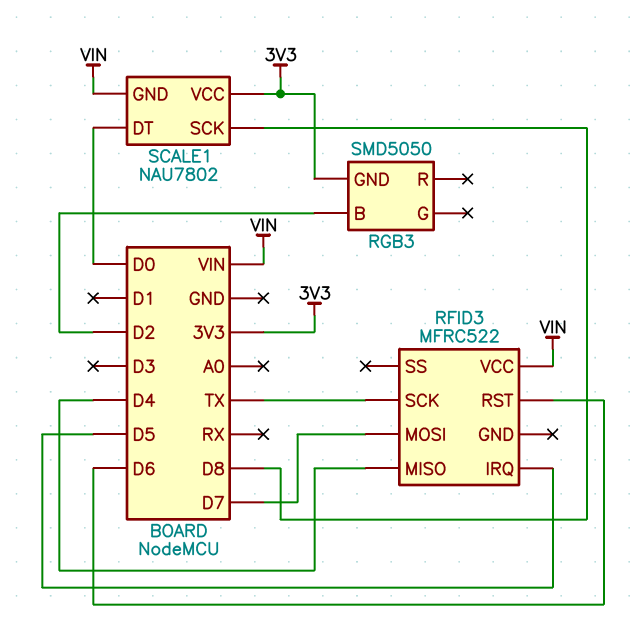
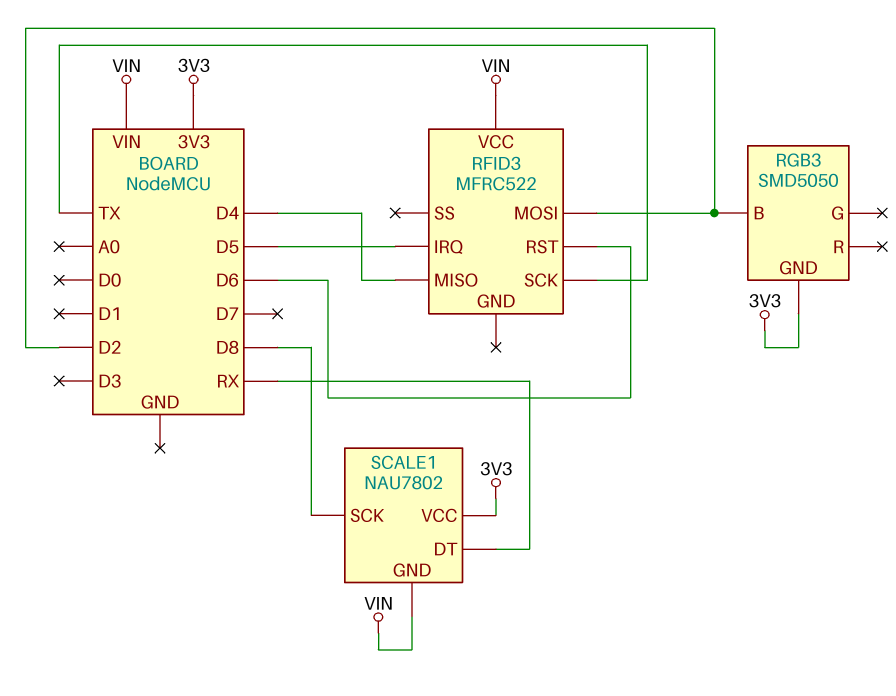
RFID3 pin MOSI: D7 -> D2
SCALE1 pin DT: D0 -> RX

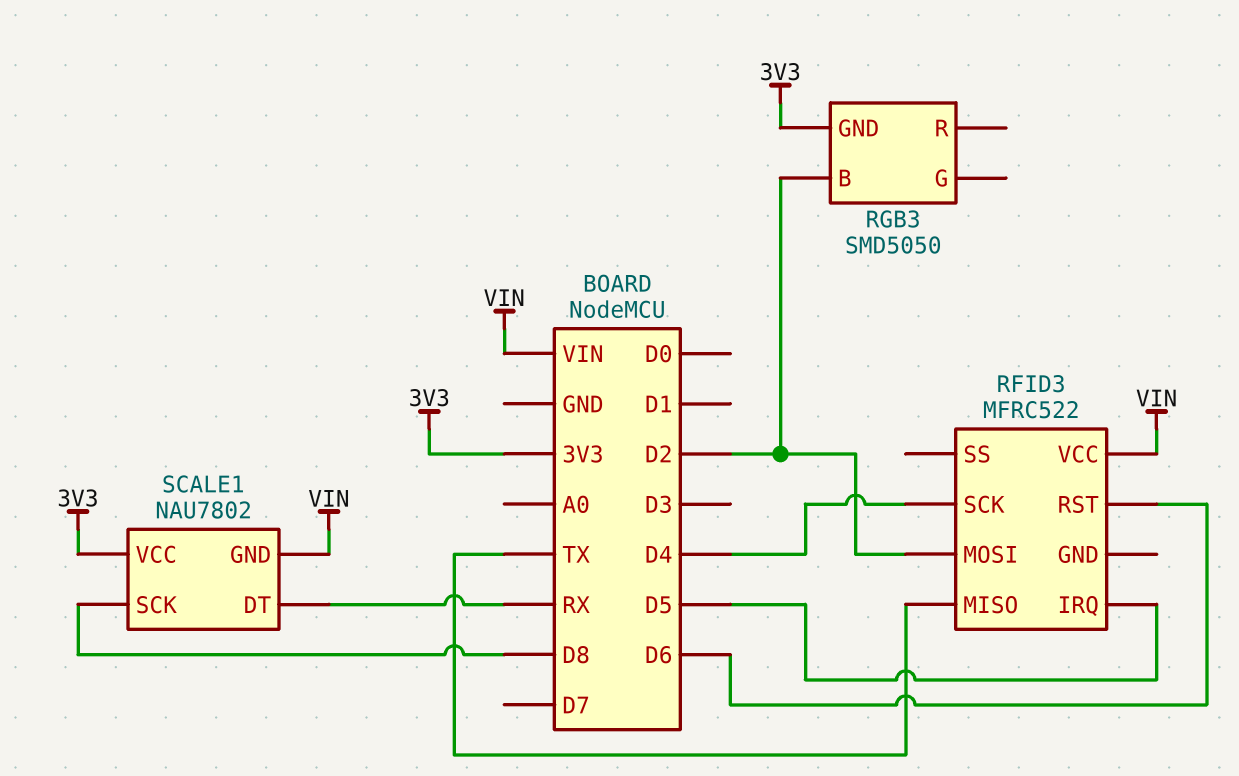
RFID3 pin MISO: D4 -> TX
RFID3 pin SCK: TX -> D4

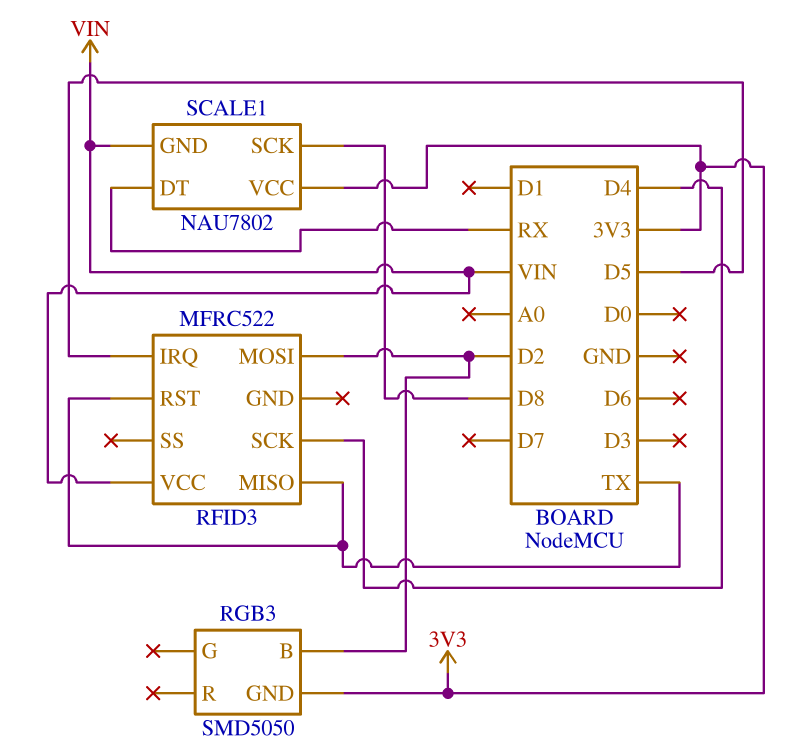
RFID3 pin RST: D6 -> TX

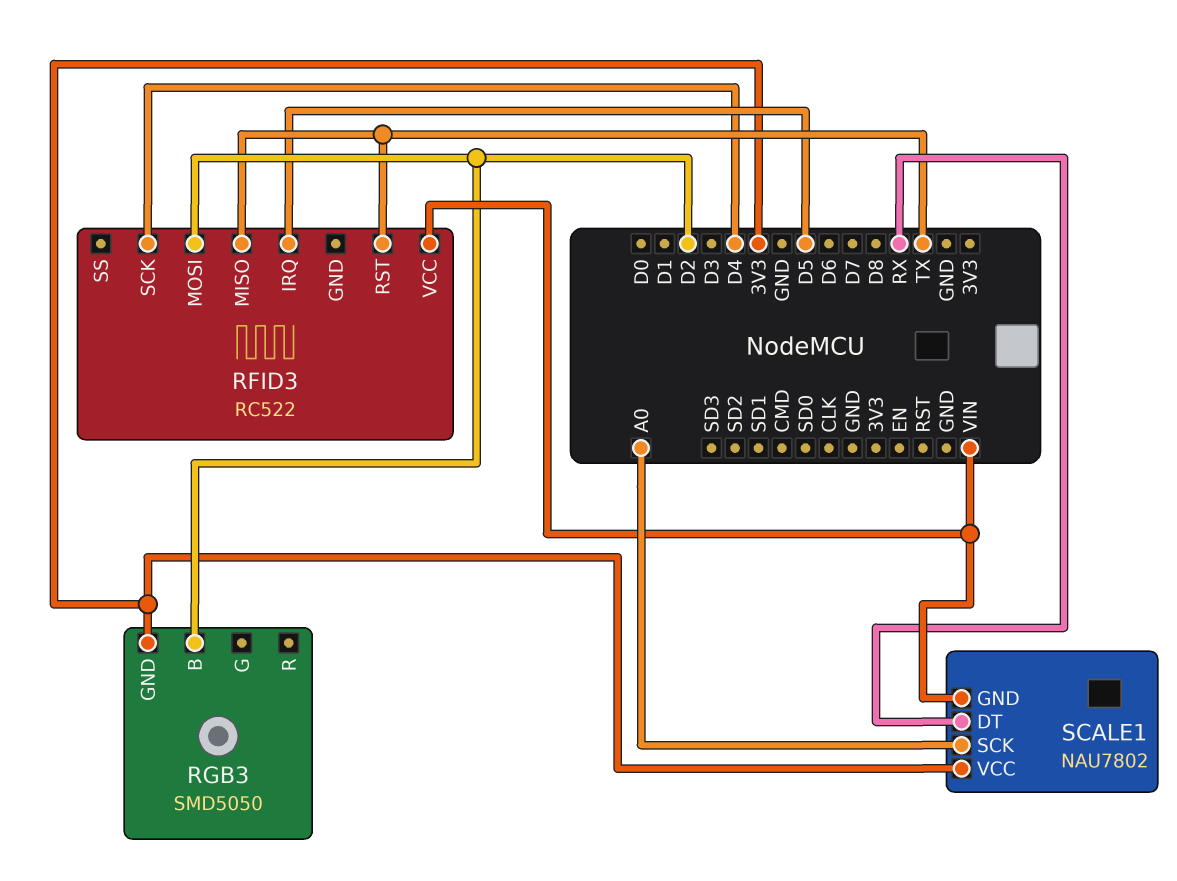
RFID3: MFRC522 -> RC522
SCALE1 pin SCK: D8 -> A0

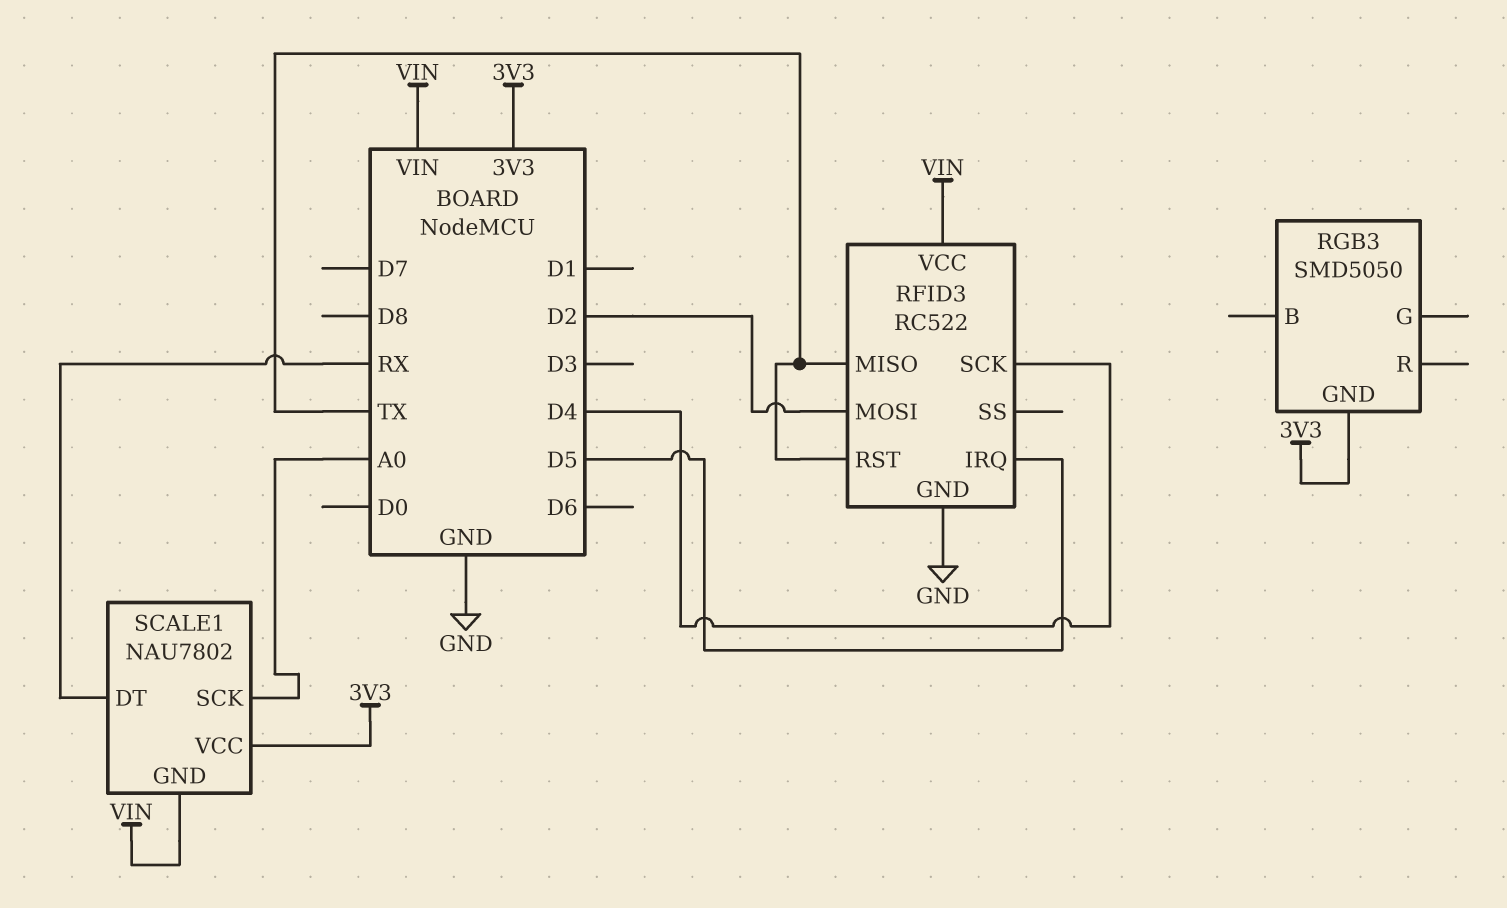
RFID3 pin GND: none -> GND
RGB3 pin B: D2 -> none

